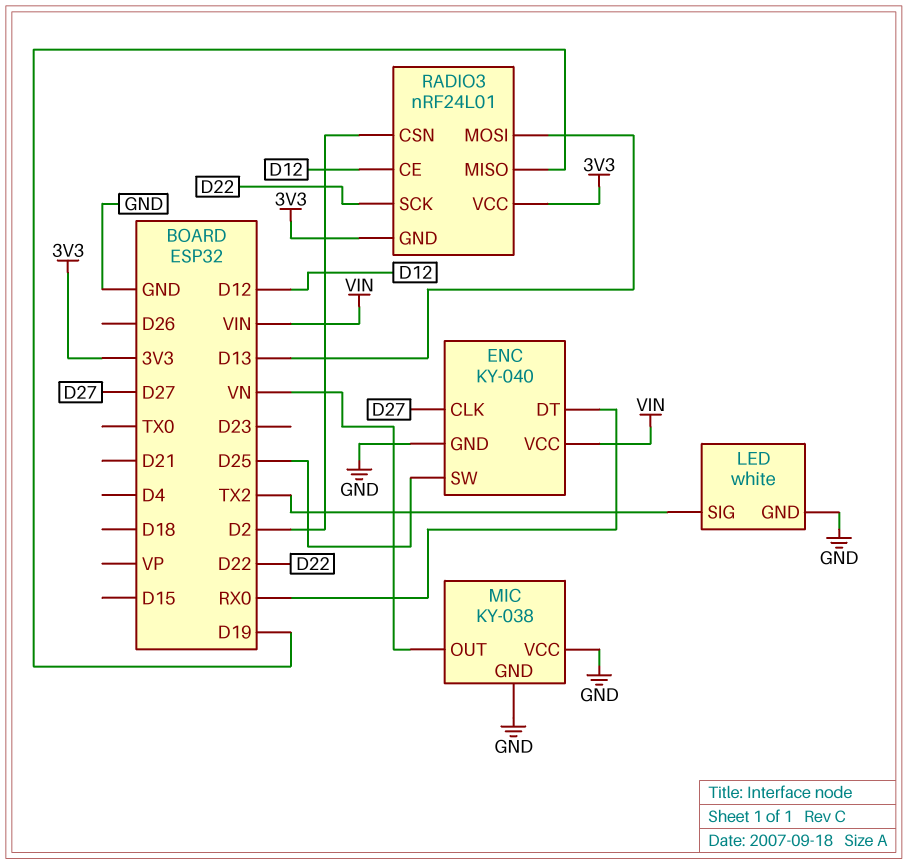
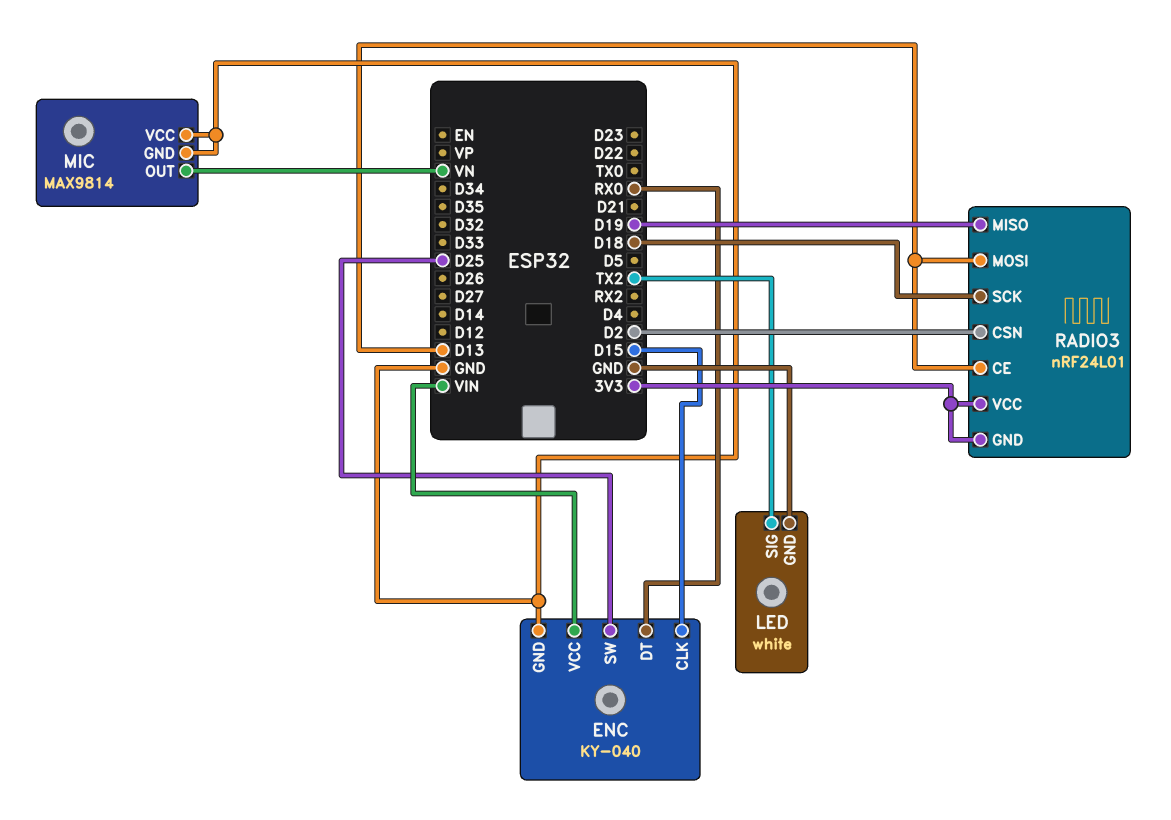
ENC pin CLK: D27 -> D15
MIC: KY-038 -> MAX9814
RADIO3 pin CE: D12 -> D13
RADIO3 pin SCK: D22 -> D18

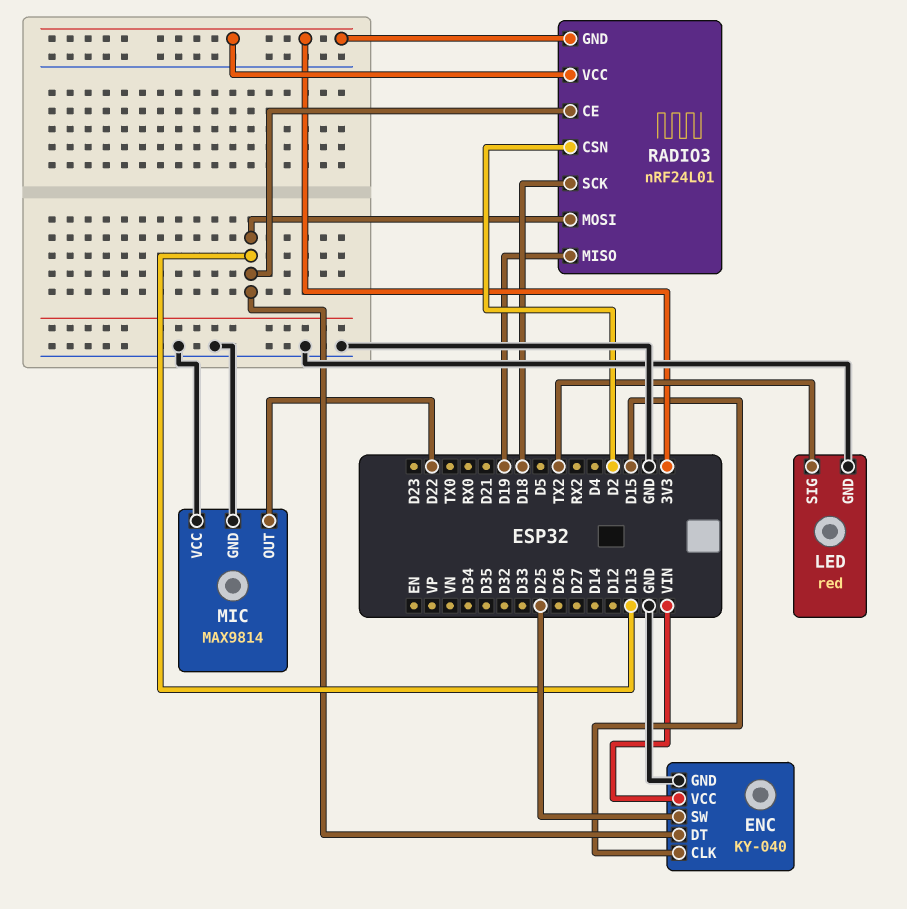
ENC pin DT: RX0 -> D13
LED: white -> red
MIC pin OUT: VN -> D22

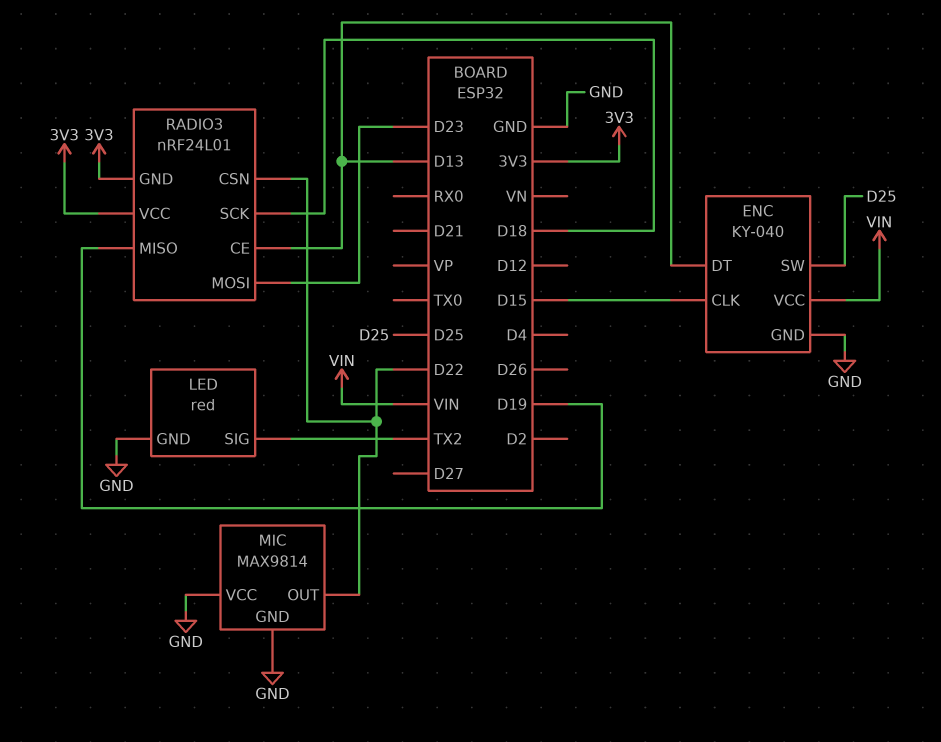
RADIO3 pin CSN: D2 -> D22
RADIO3 pin MOSI: D13 -> D23

